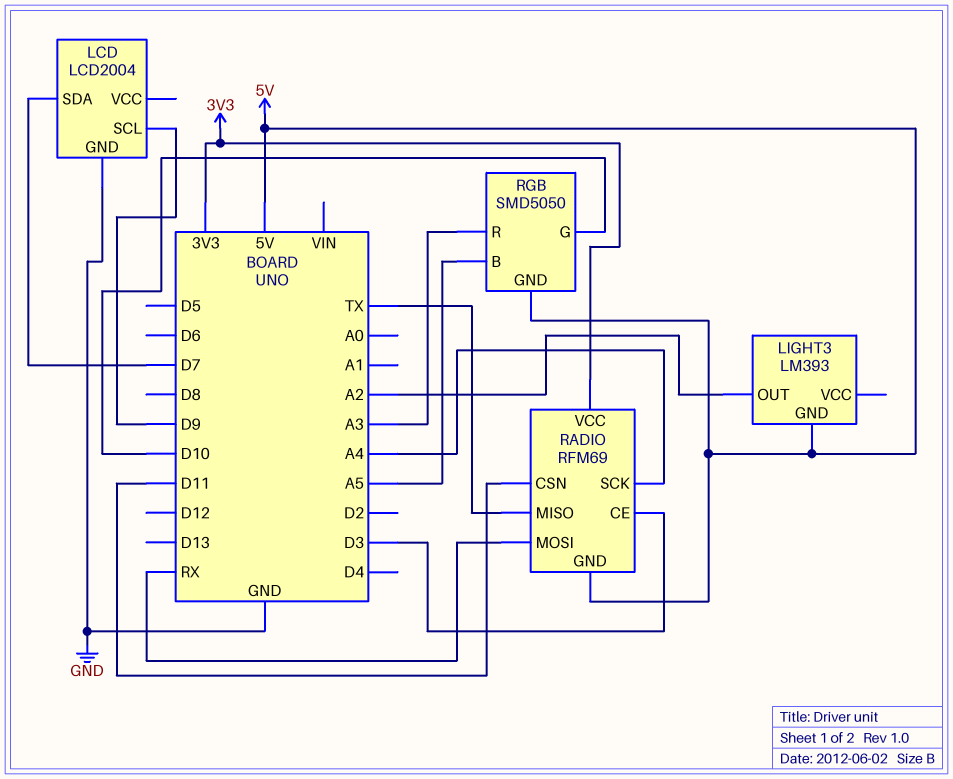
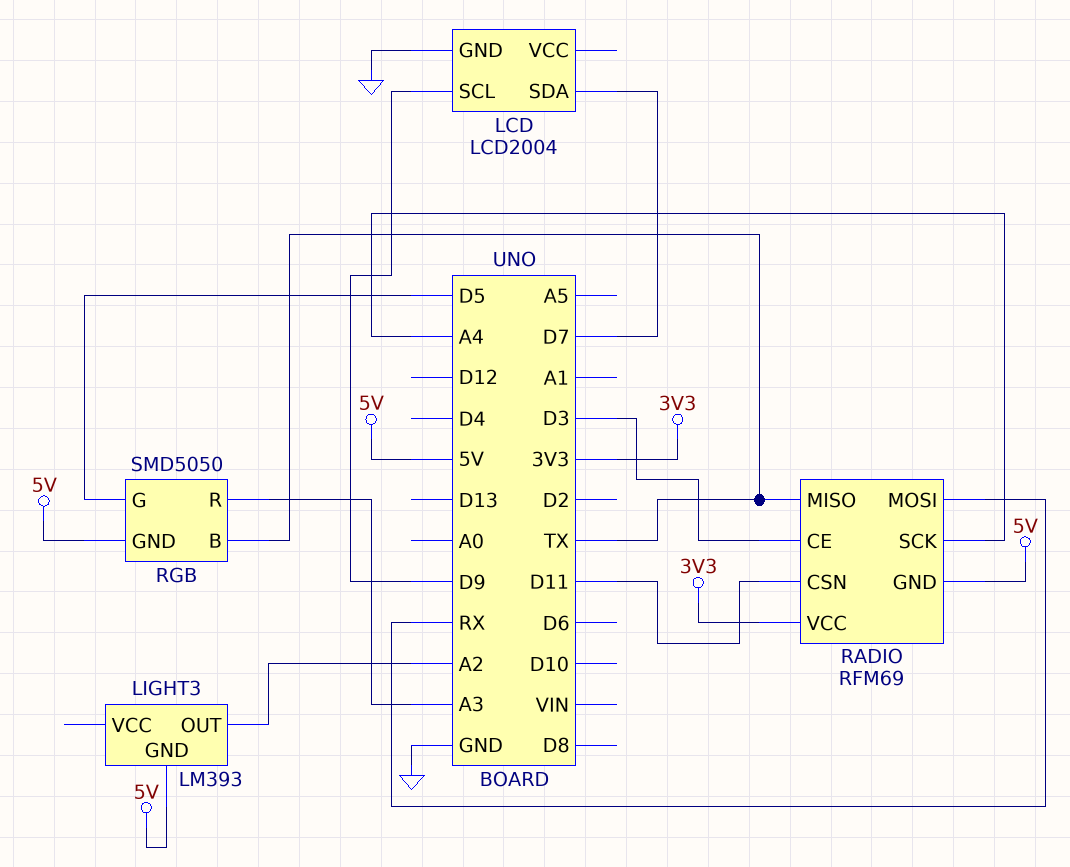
RGB pin B: A5 -> TX
RGB pin G: D10 -> D5

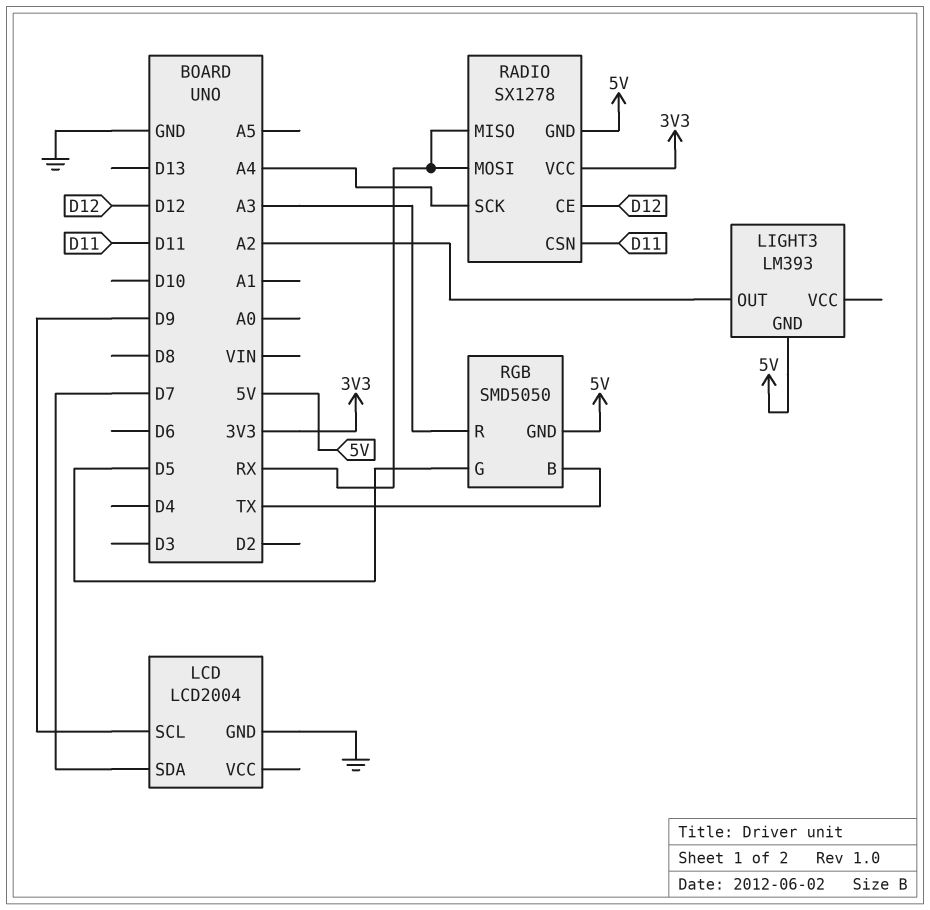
RADIO: RFM69 -> SX1278
RADIO pin CE: D3 -> D12
RADIO pin MISO: TX -> RX

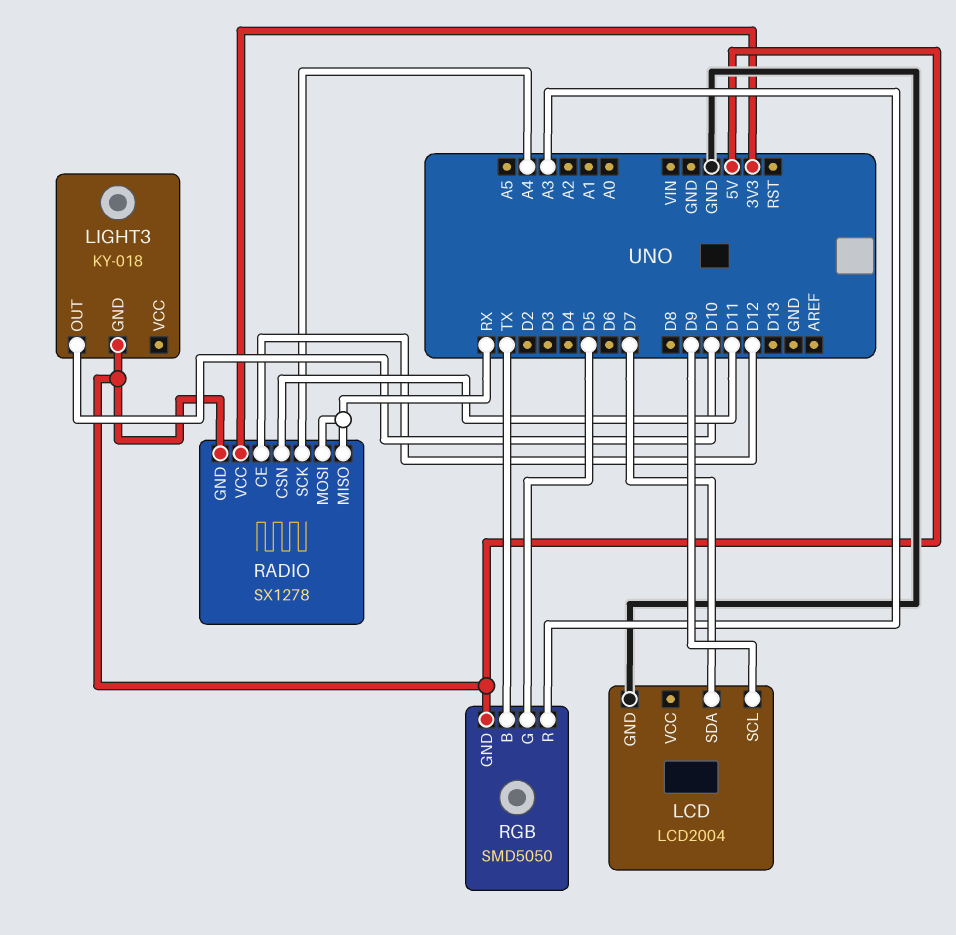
LIGHT3: LM393 -> KY-018
LIGHT3 pin OUT: A2 -> D10

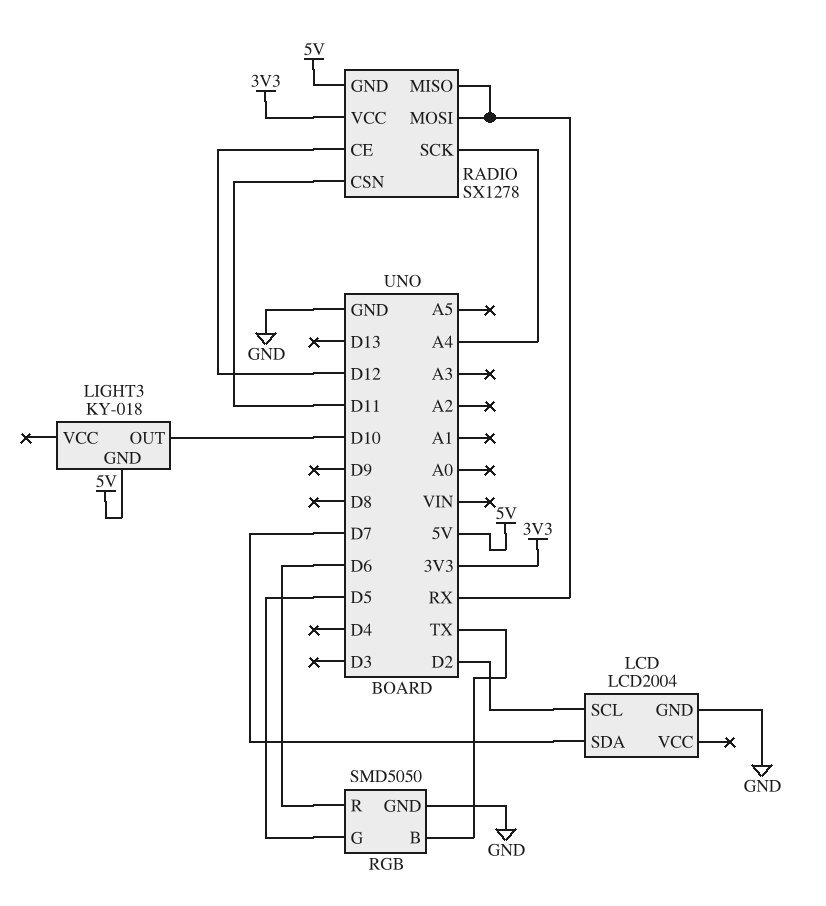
LCD pin SCL: D9 -> D2
RGB pin GND: 5V -> GND
RGB pin R: A3 -> D6

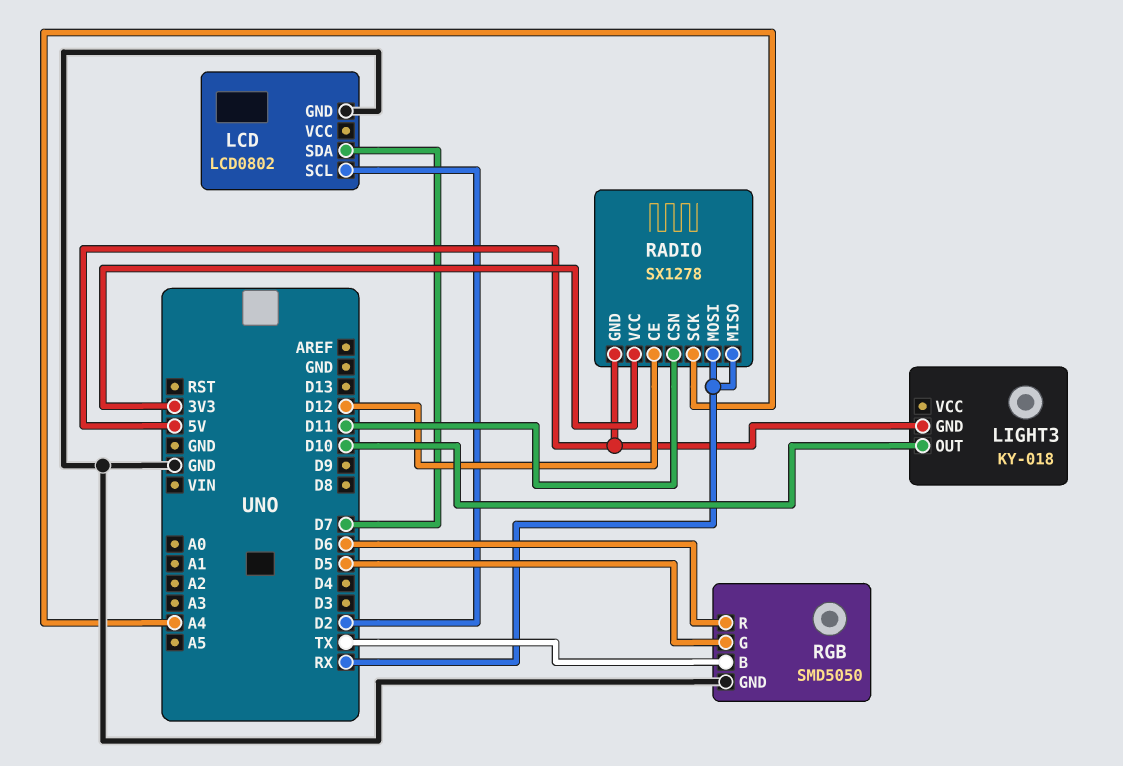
LCD: LCD2004 -> LCD0802

